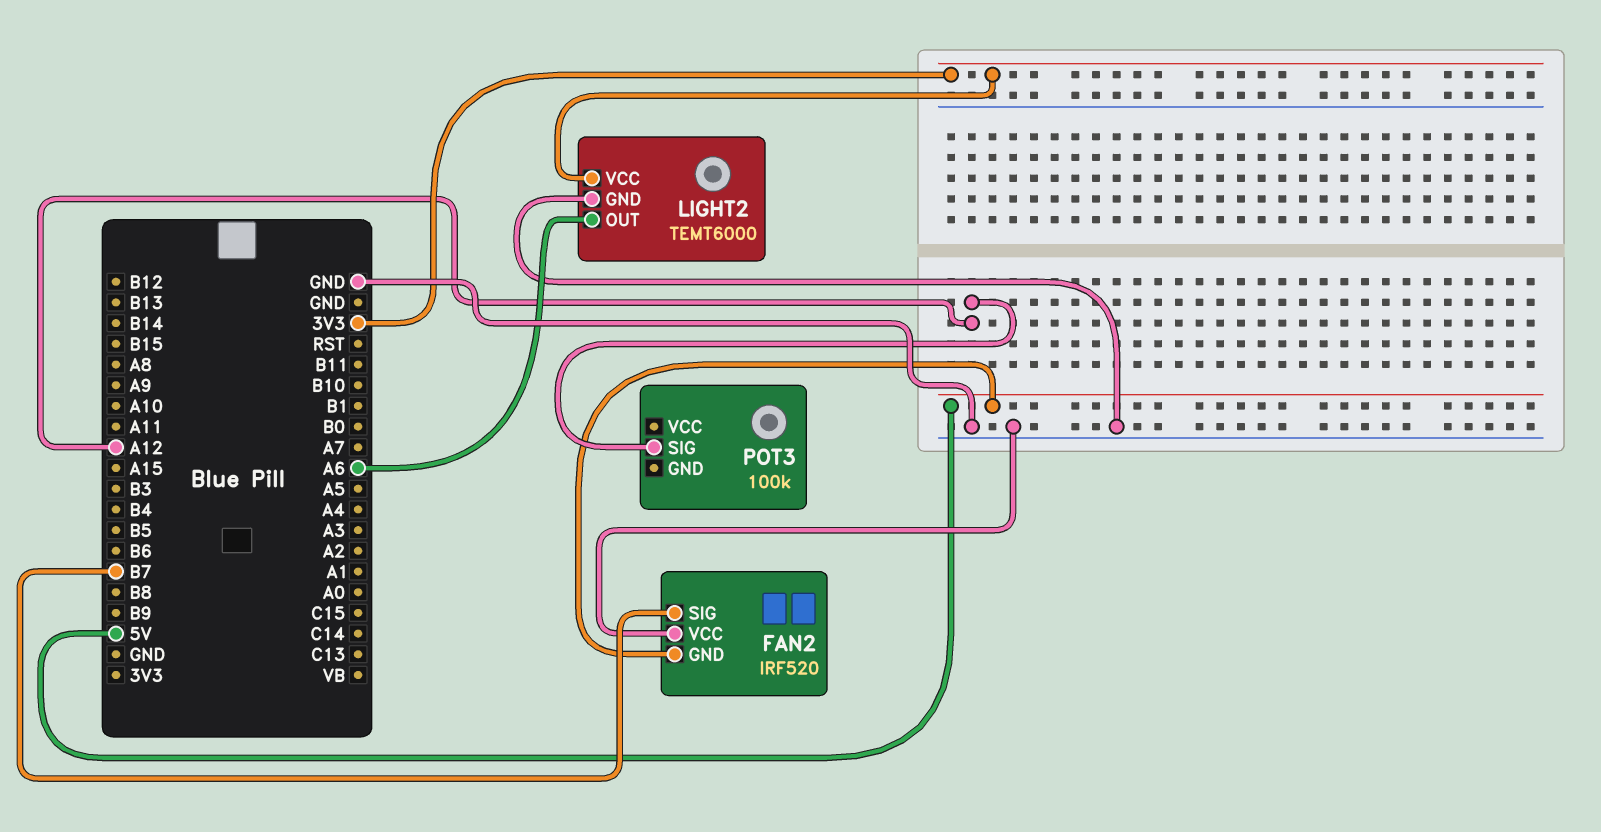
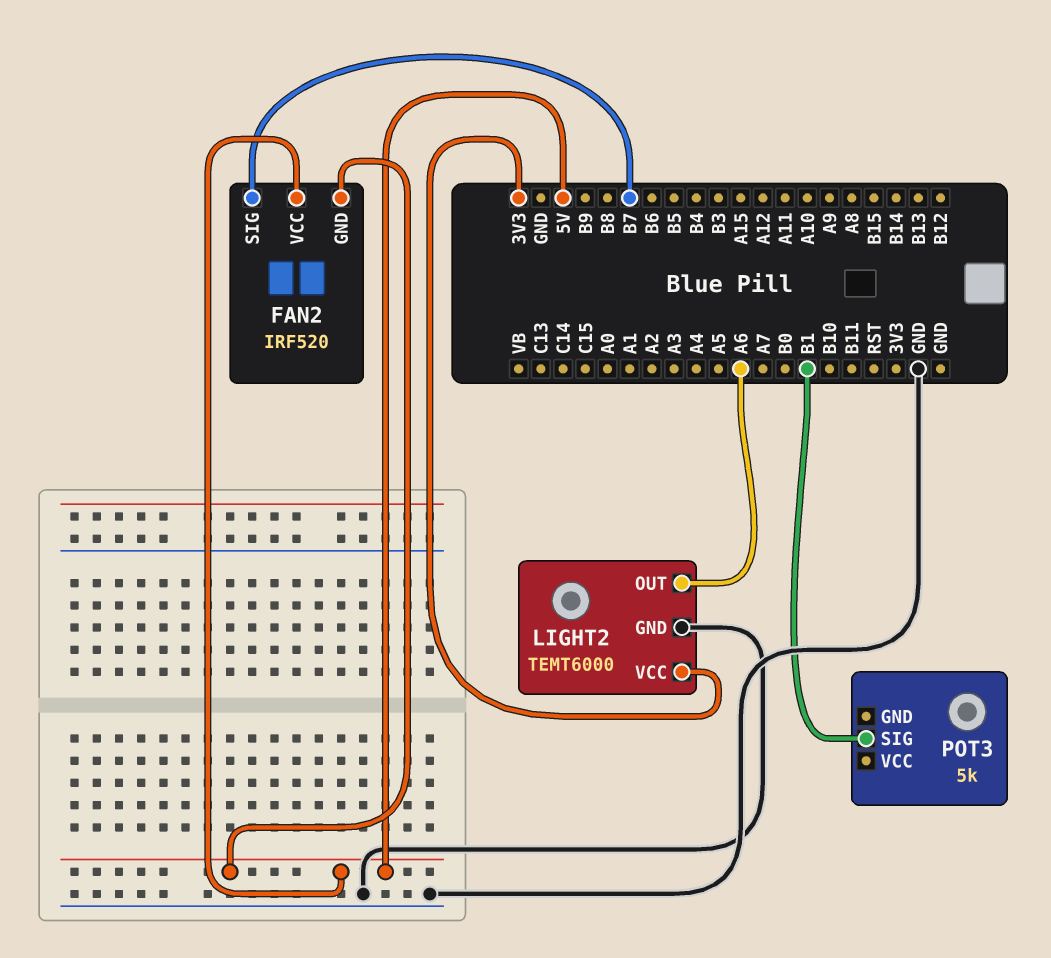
FAN2 pin VCC: GND -> 5V
POT3: 100k -> 5k
POT3 pin SIG: A12 -> B1

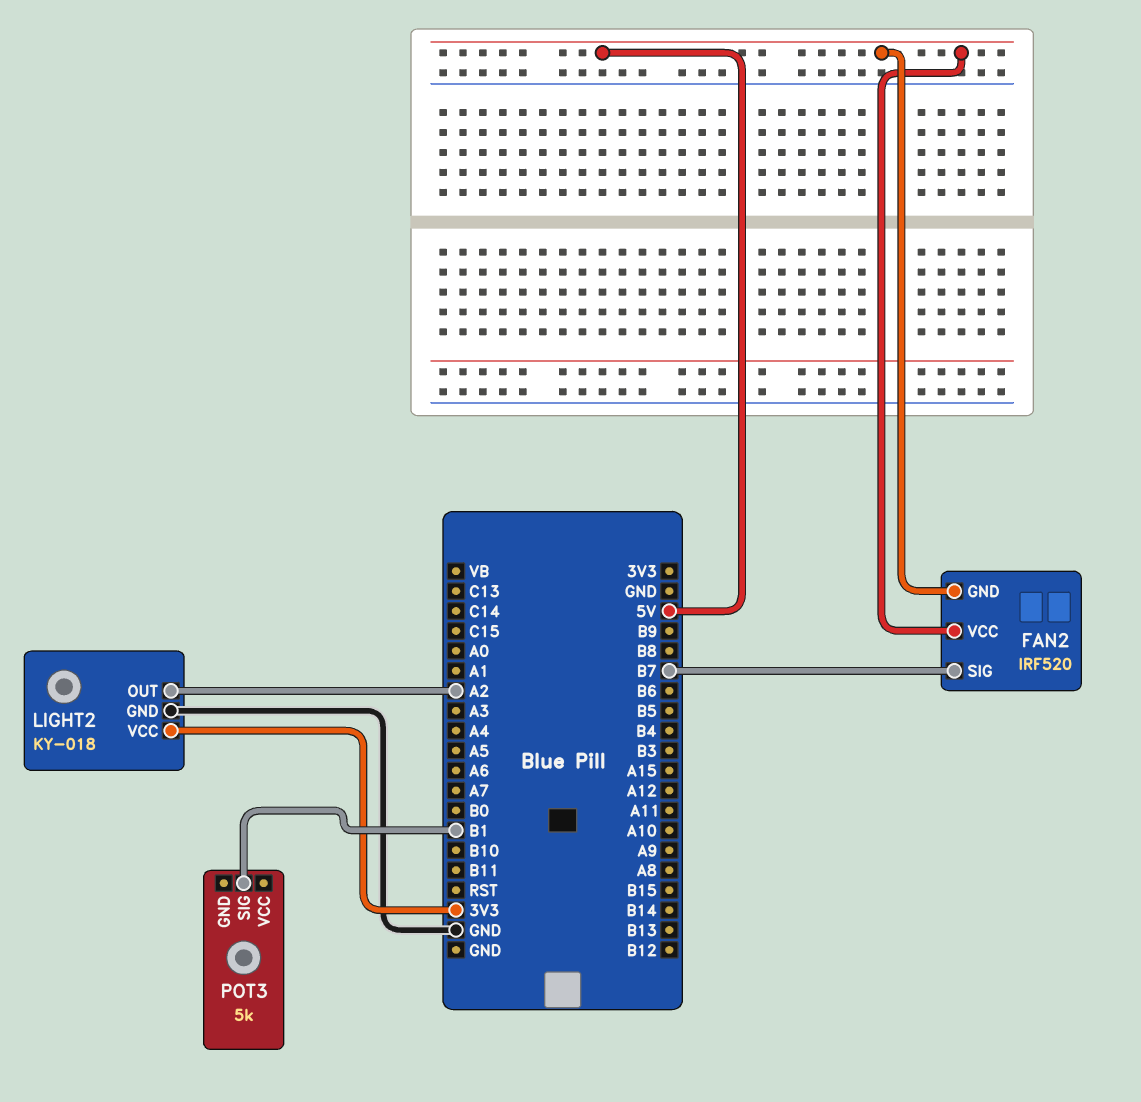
LIGHT2: TEMT6000 -> KY-018
LIGHT2 pin OUT: A6 -> A2

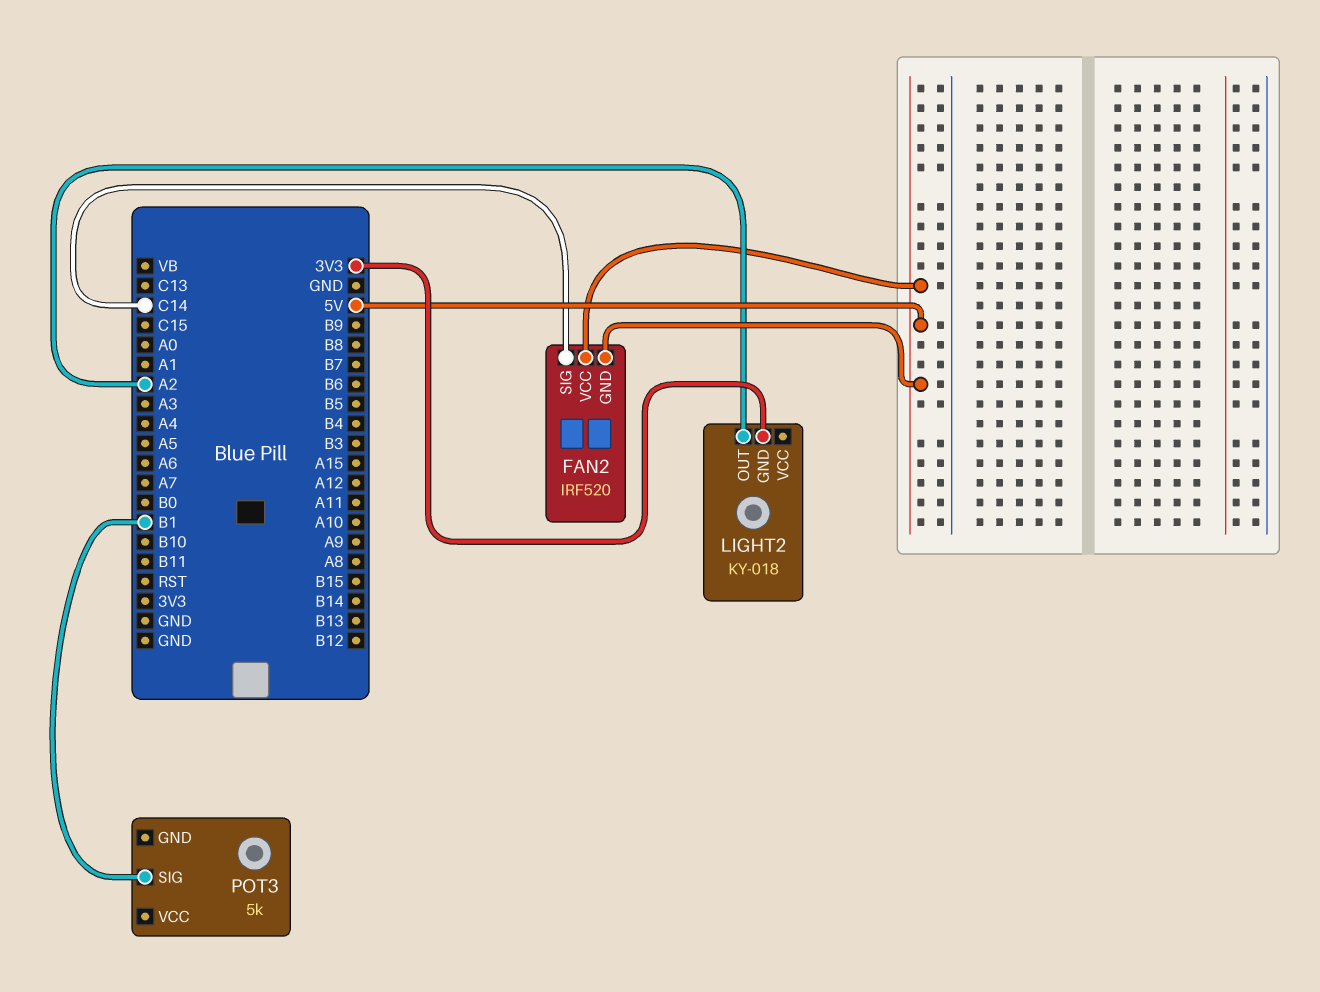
FAN2 pin SIG: B7 -> C14
LIGHT2 pin GND: GND -> 3V3
LIGHT2 pin VCC: 3V3 -> none

